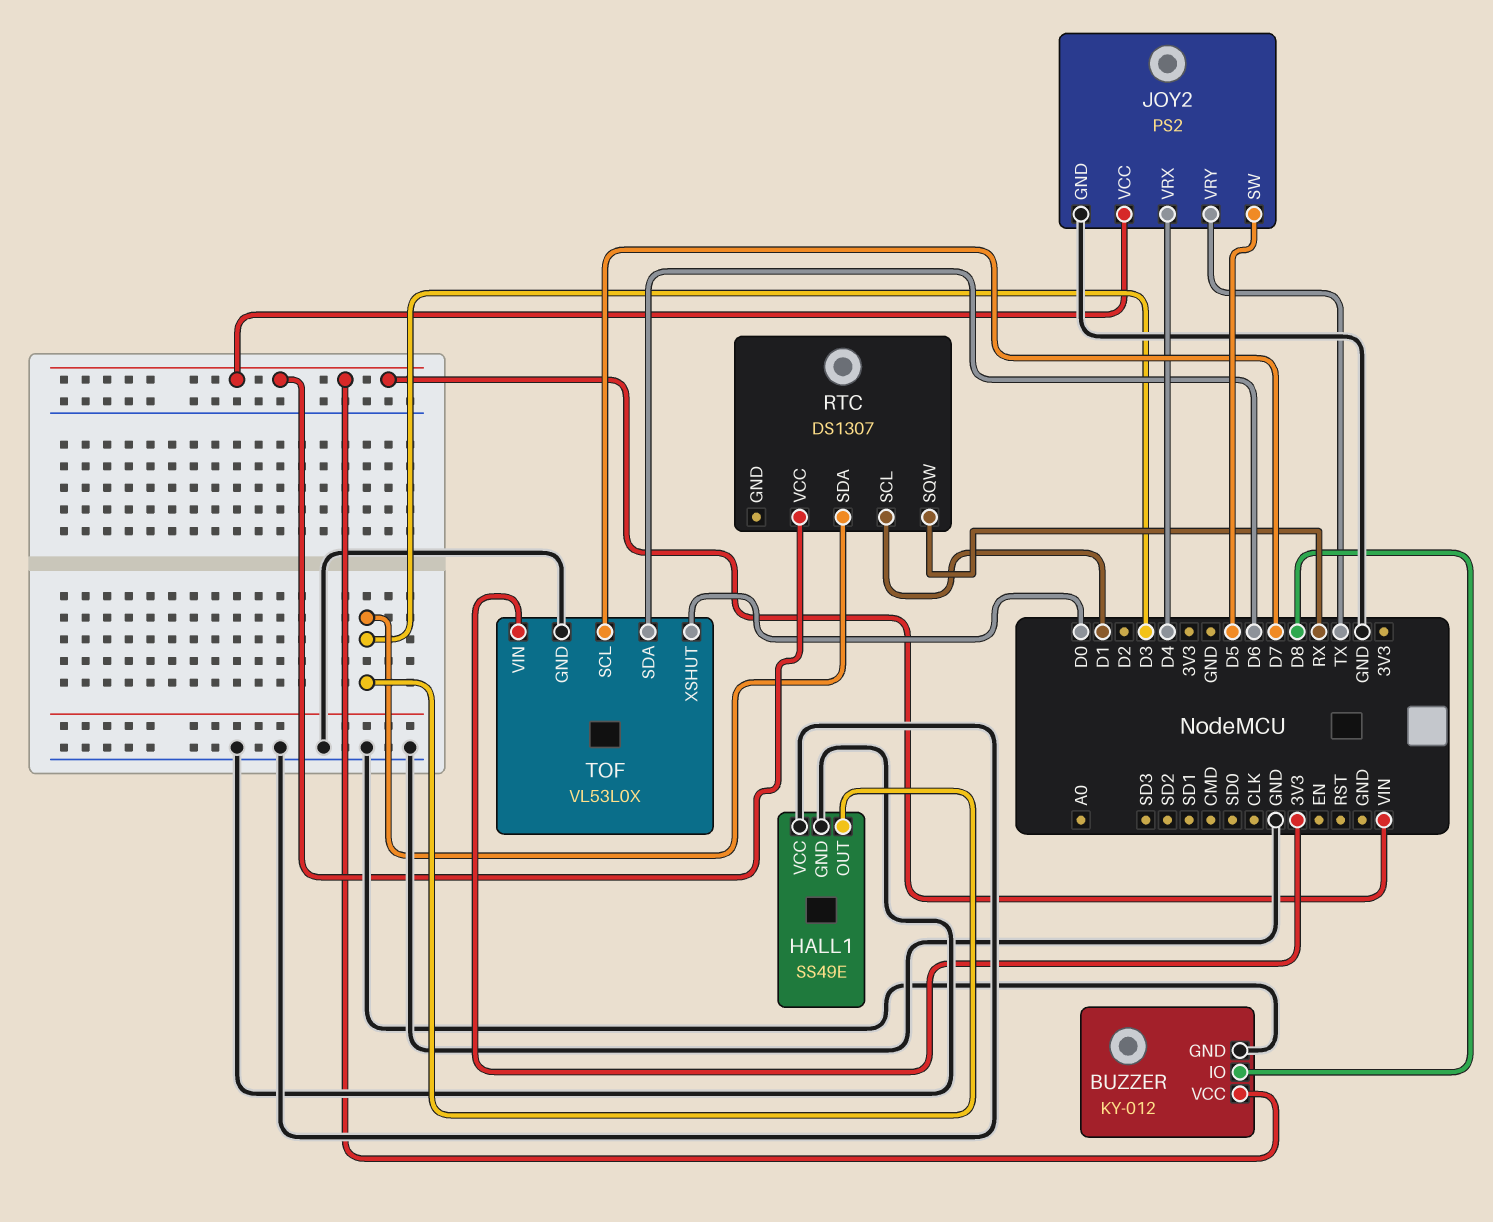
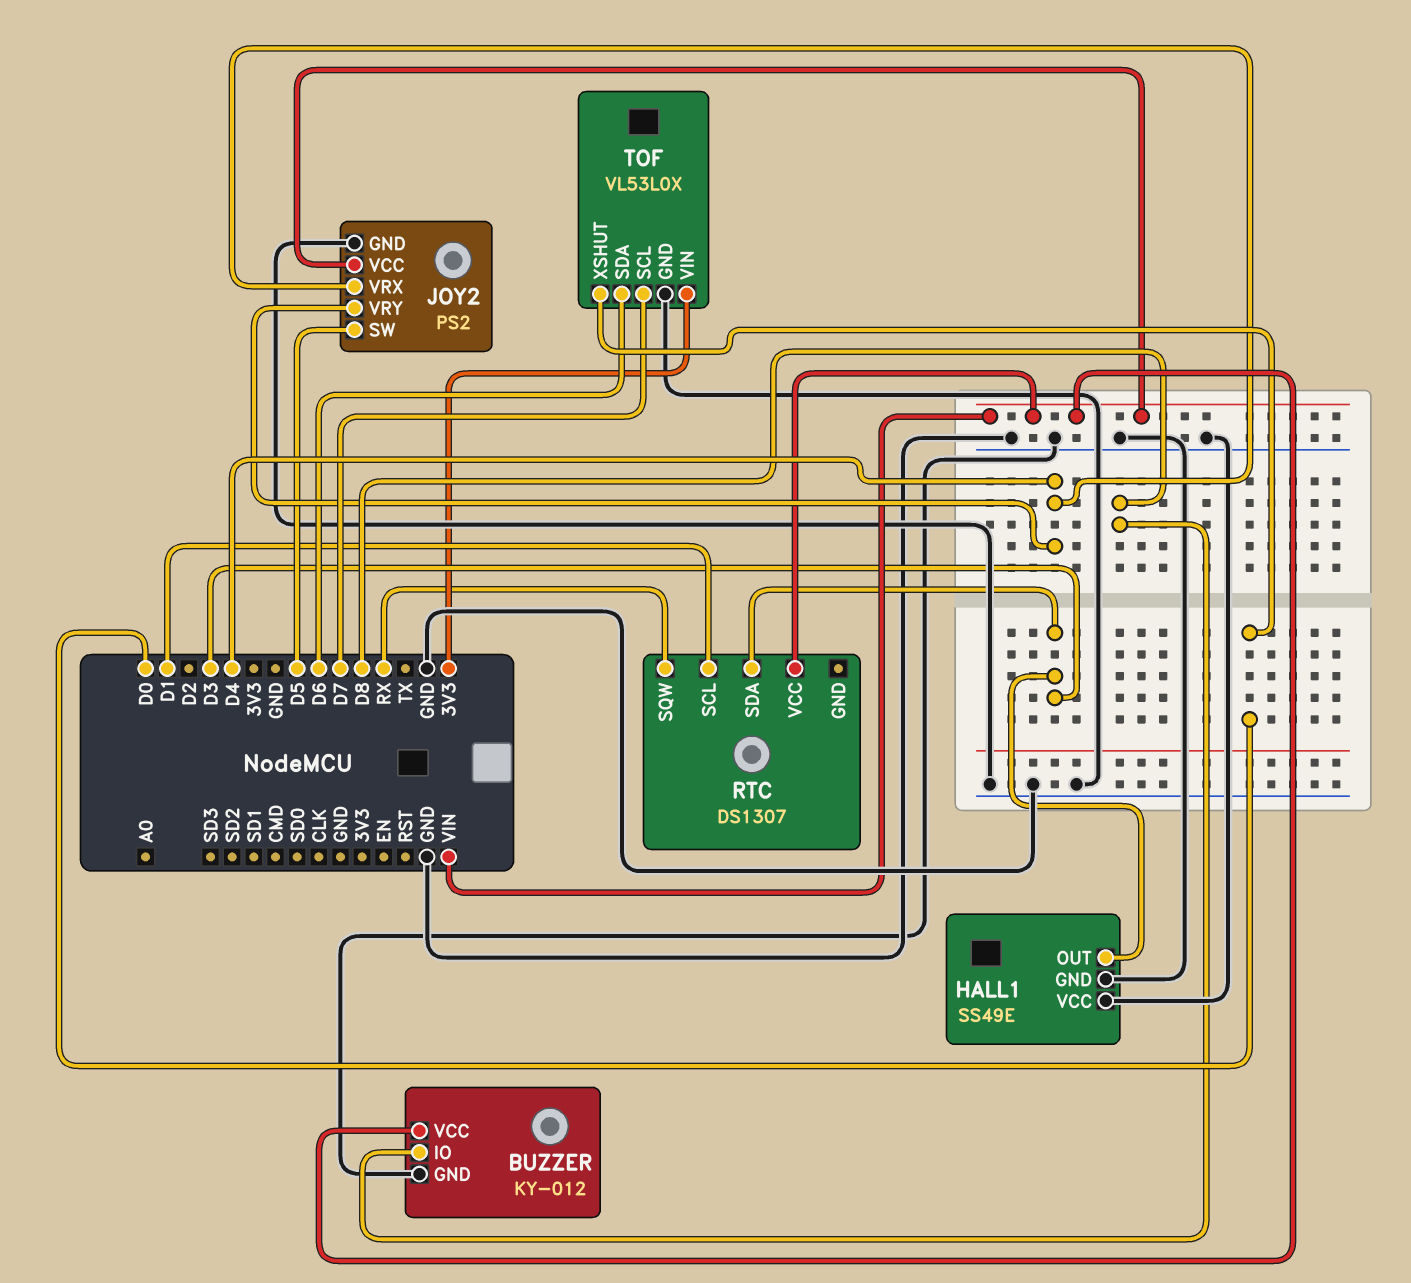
JOY2 pin VRY: TX -> D4

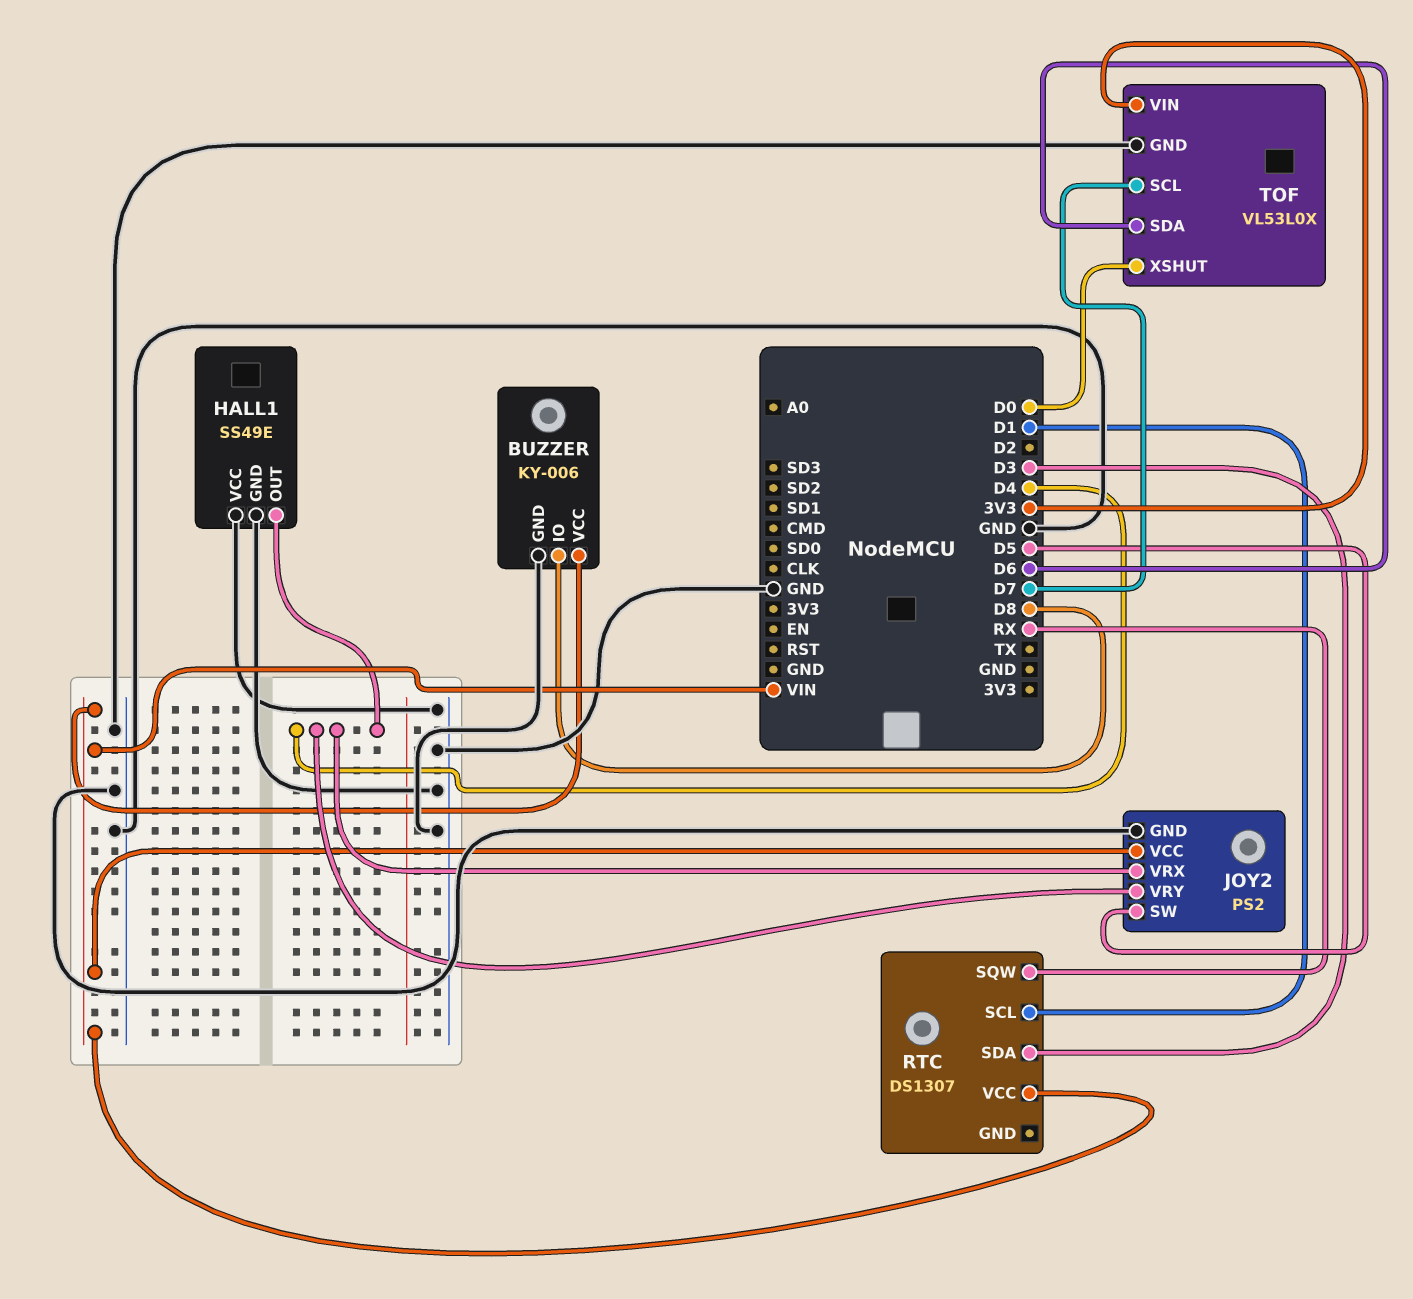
BUZZER: KY-012 -> KY-006
HALL1 pin OUT: D3 -> D4

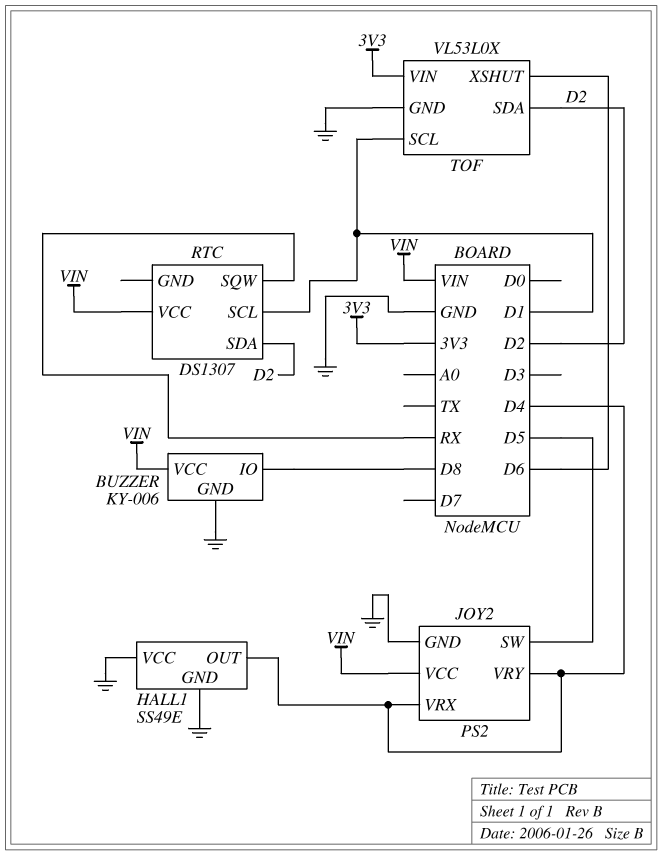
RTC pin SDA: D3 -> D2
TOF pin SCL: D7 -> D1
TOF pin SDA: D6 -> D2
TOF pin XSHUT: D0 -> D6

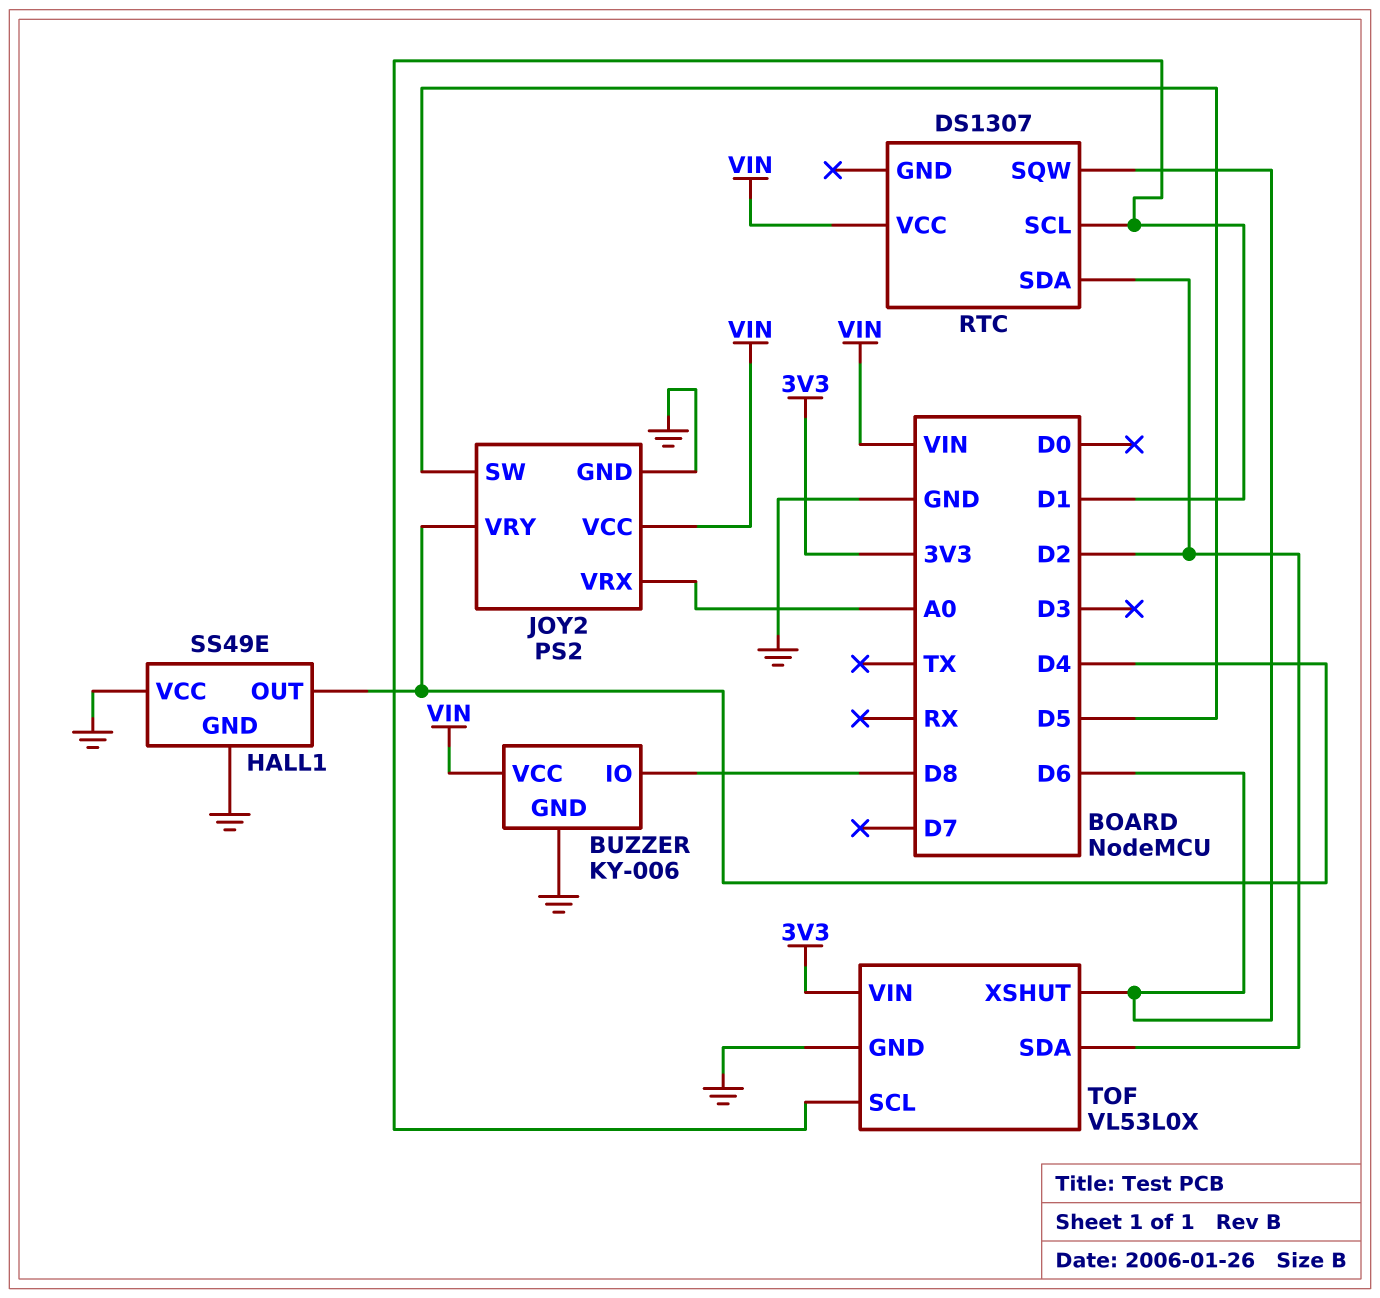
JOY2 pin VRX: D4 -> A0
RTC pin SQW: RX -> D6

